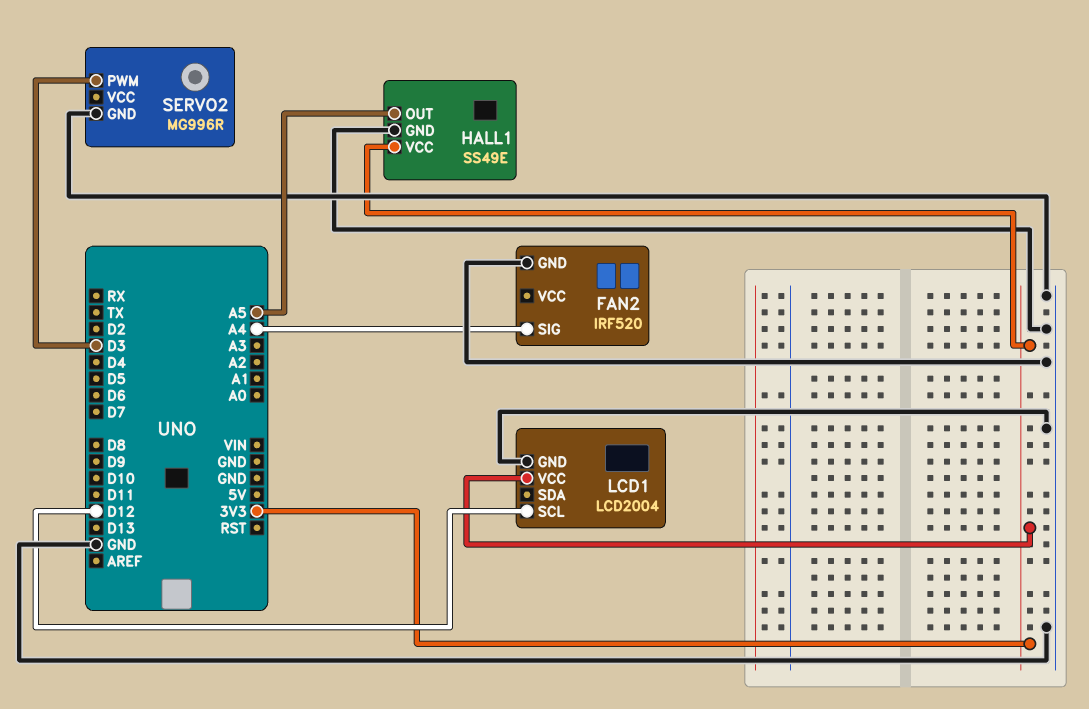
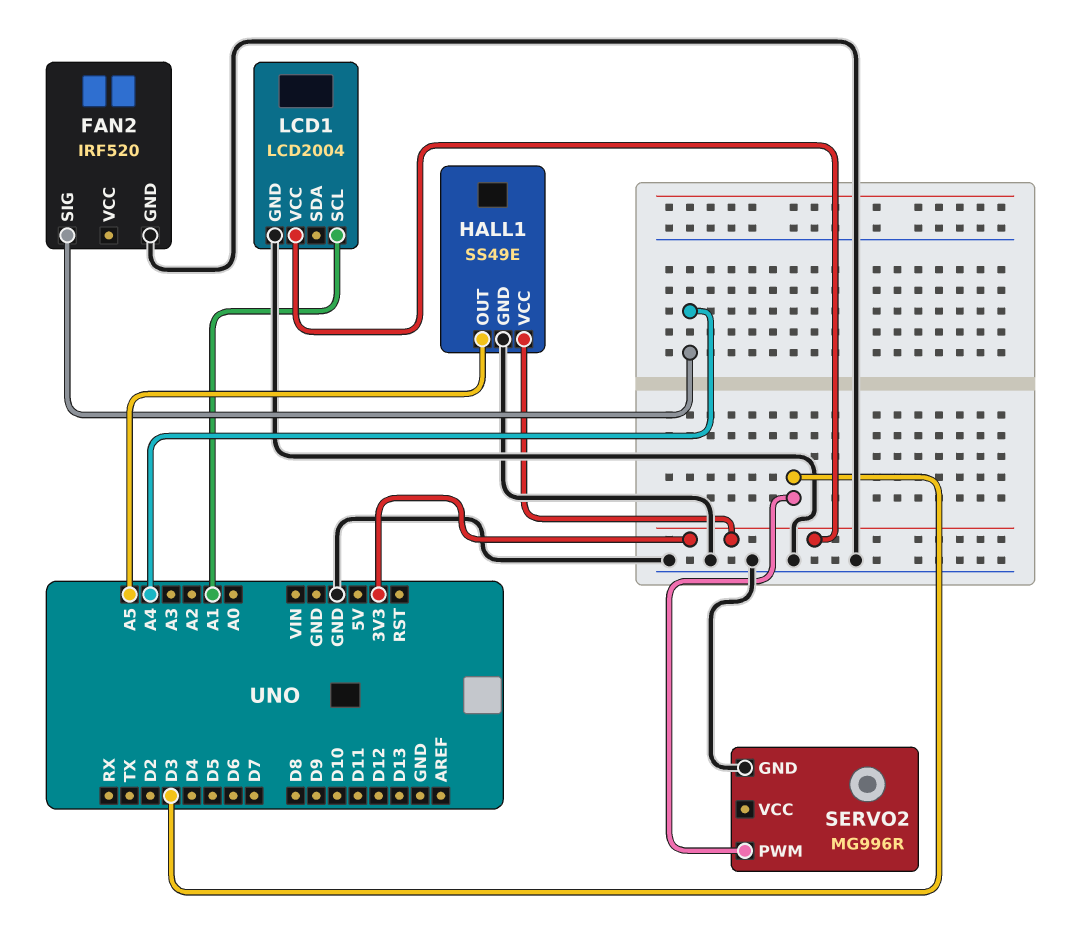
LCD1 pin SCL: D12 -> A1

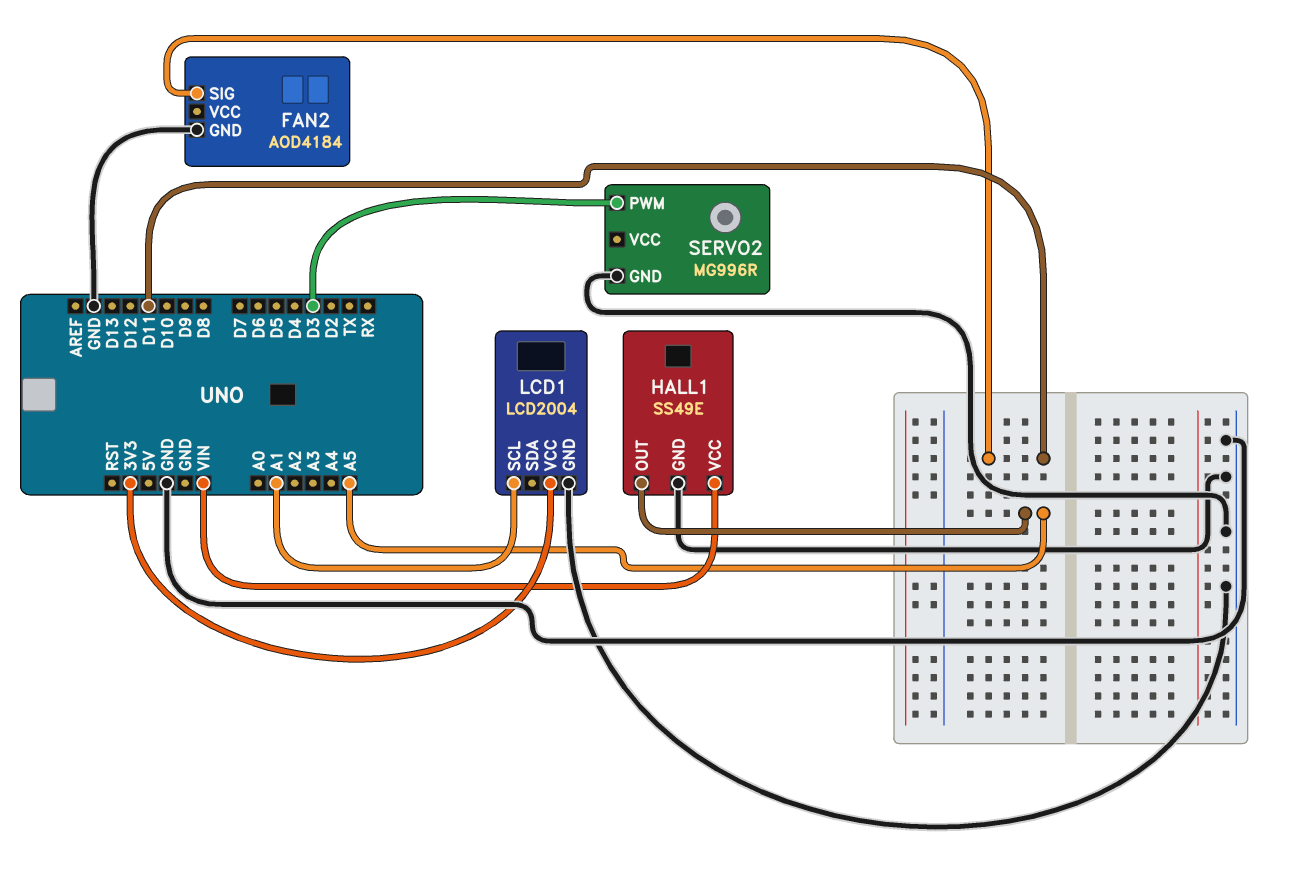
FAN2: IRF520 -> AOD4184
FAN2 pin SIG: A4 -> D11
HALL1 pin VCC: 3V3 -> VIN

